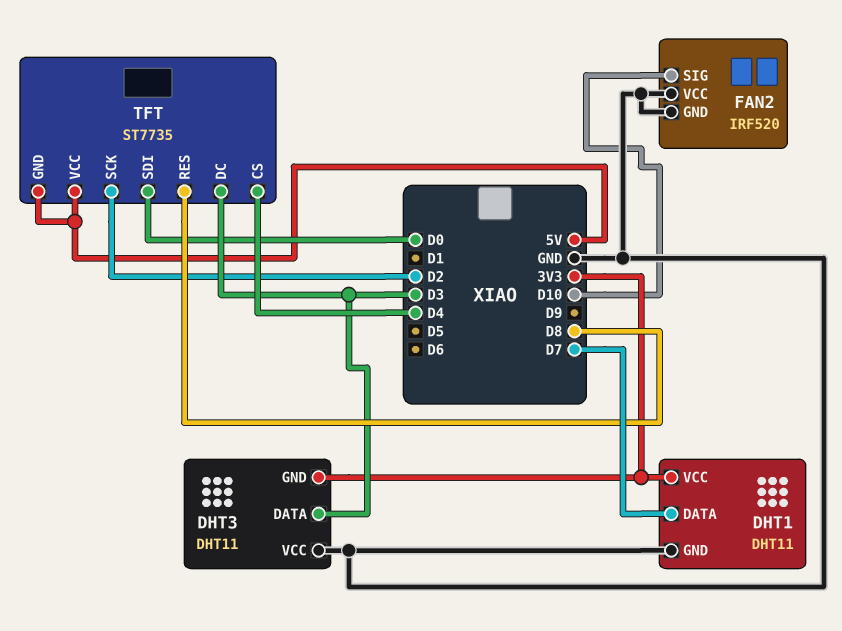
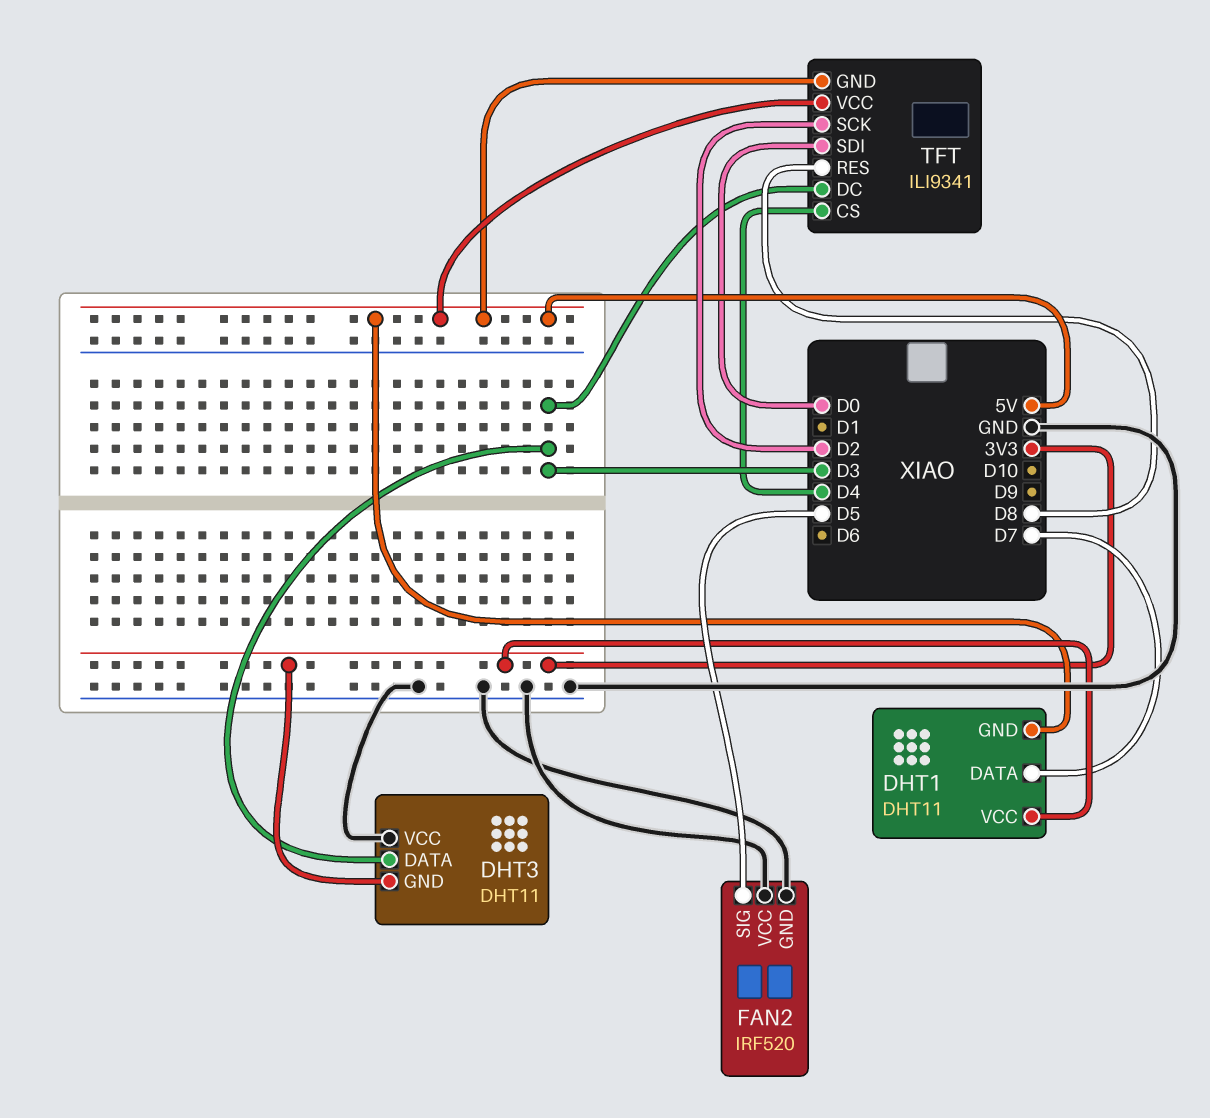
DHT1 pin GND: GND -> 5V
FAN2 pin SIG: D10 -> D5
TFT: ST7735 -> ILI9341

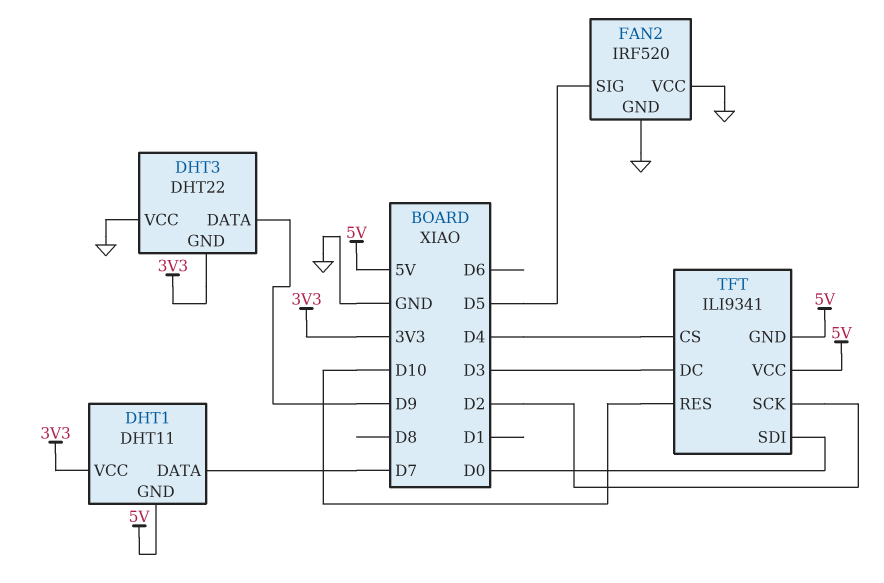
DHT3: DHT11 -> DHT22
DHT3 pin DATA: D3 -> D9
TFT pin RES: D8 -> D10

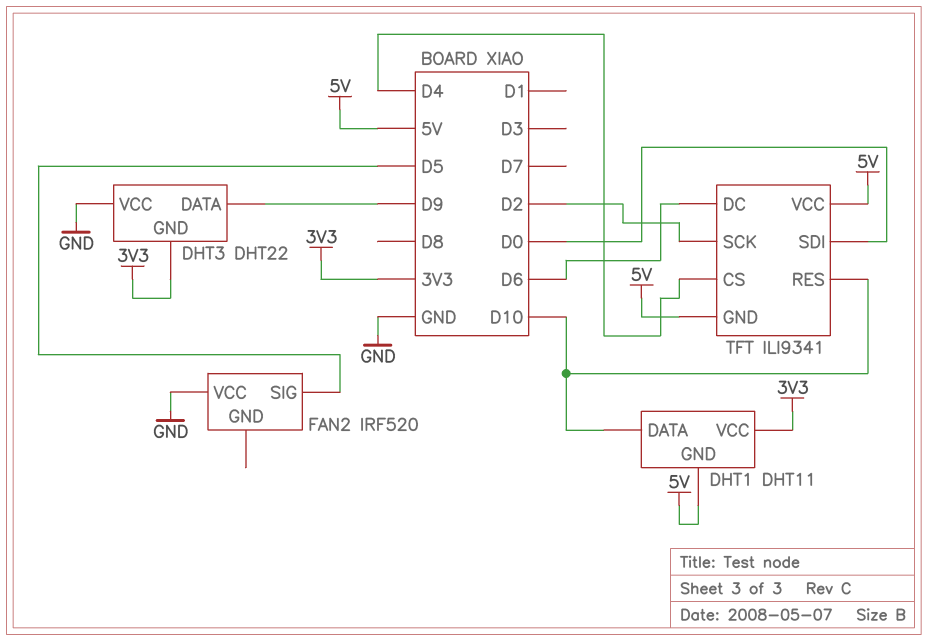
DHT1 pin DATA: D7 -> D10
FAN2 pin GND: GND -> none
TFT pin DC: D3 -> D6

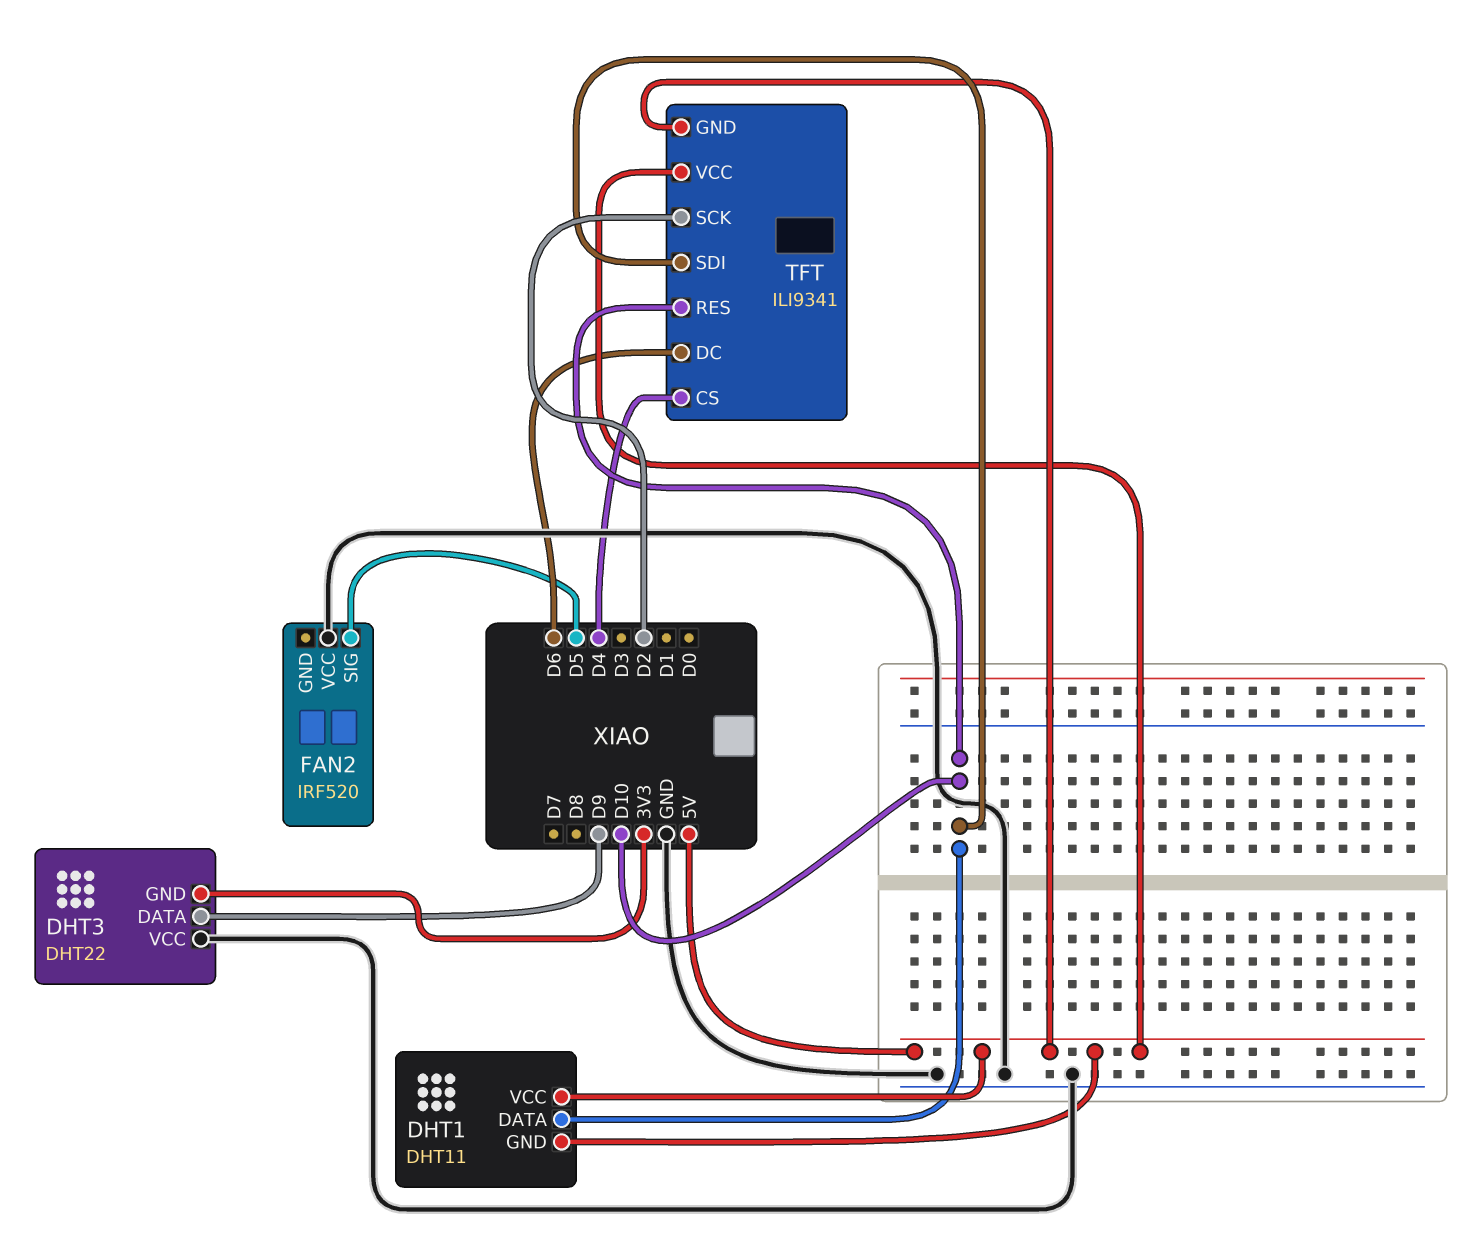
DHT1 pin VCC: 3V3 -> 5V
TFT pin SDI: D0 -> D10

